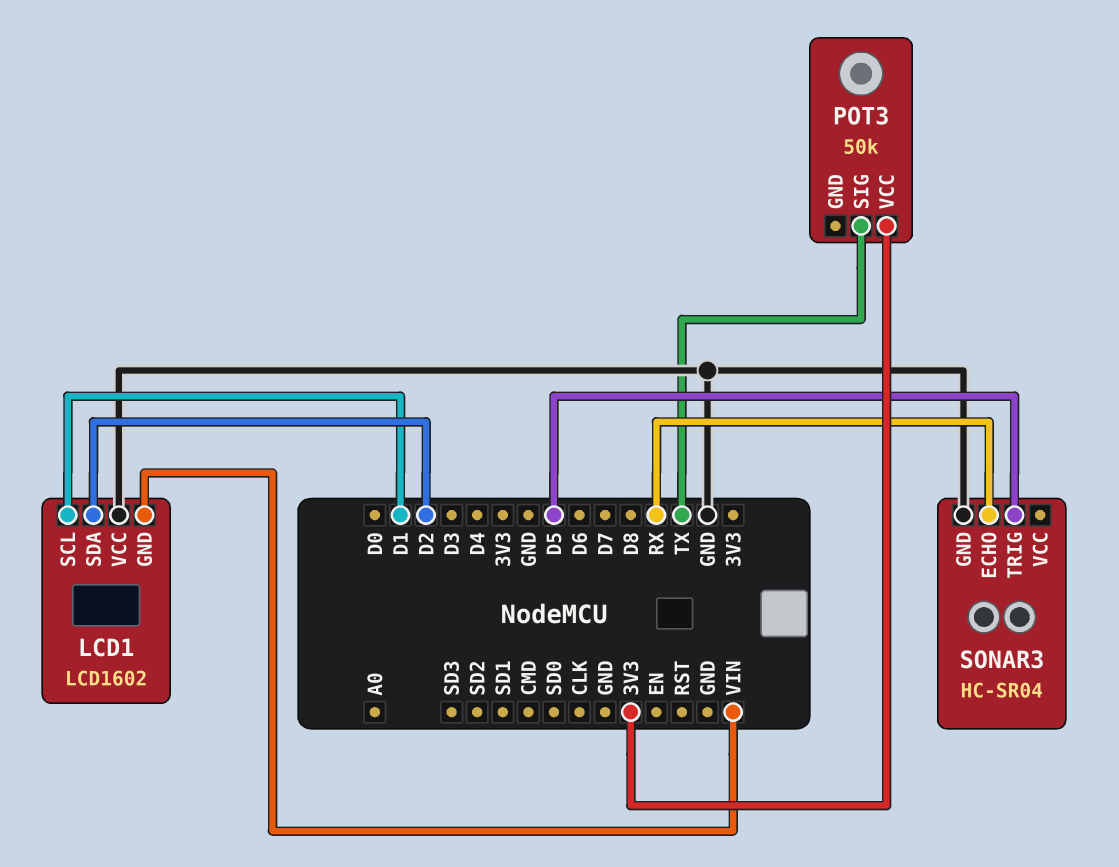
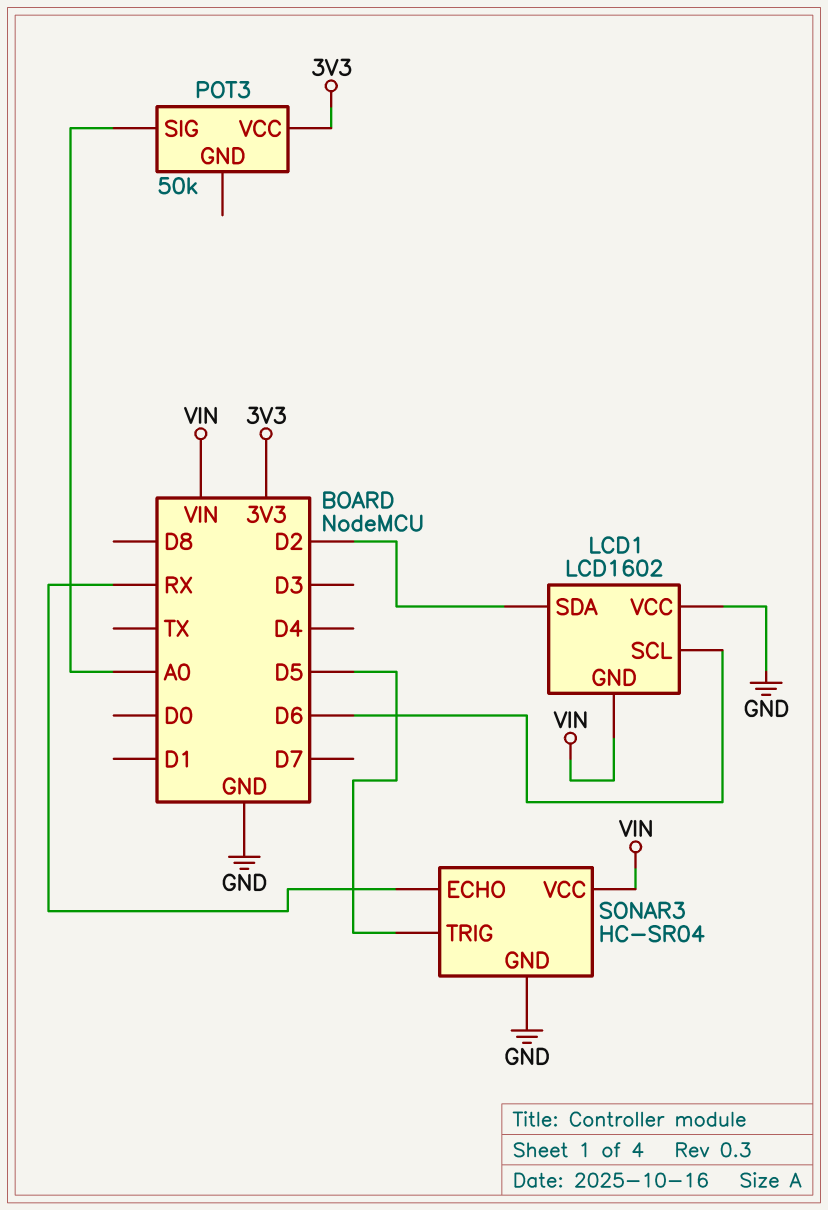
LCD1 pin SCL: D1 -> D6
POT3 pin SIG: TX -> A0
SONAR3 pin VCC: none -> VIN

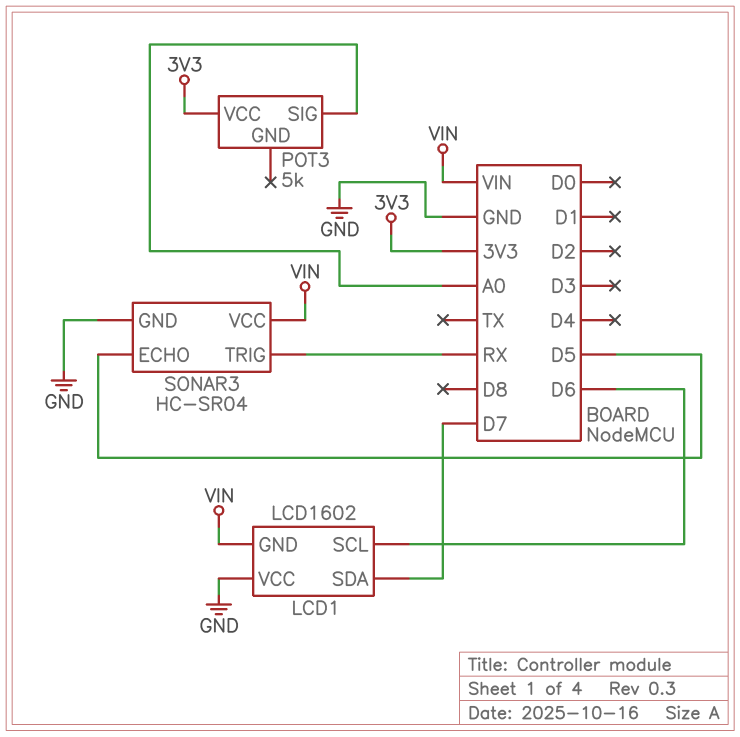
LCD1 pin SDA: D2 -> D7
POT3: 50k -> 5k
SONAR3 pin ECHO: RX -> D5
SONAR3 pin TRIG: D5 -> RX

